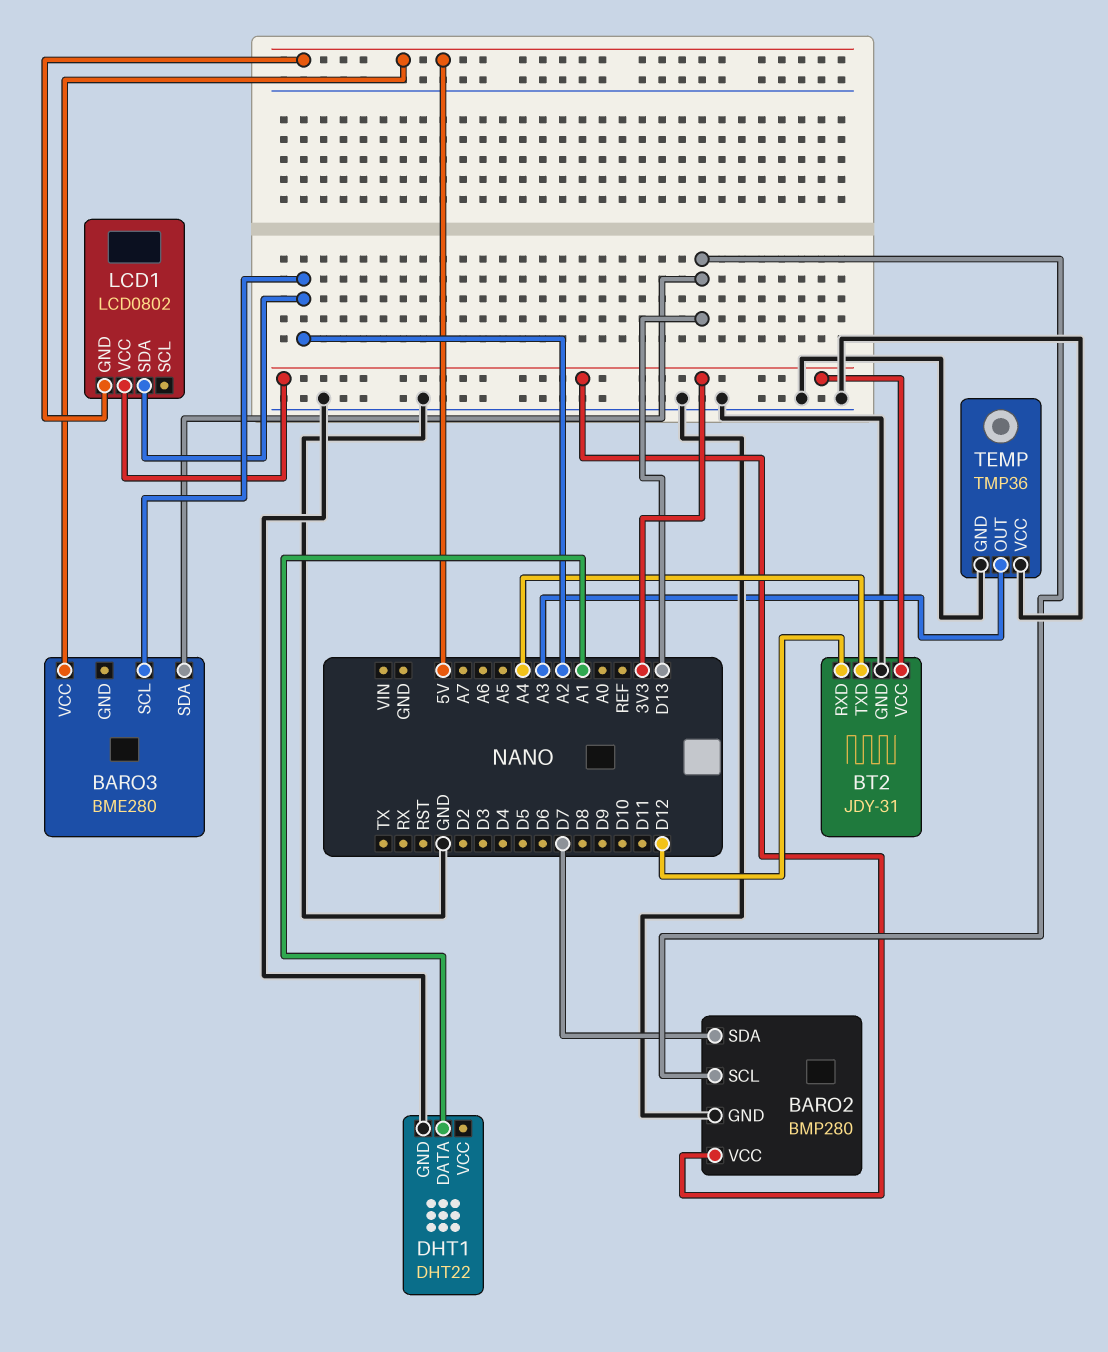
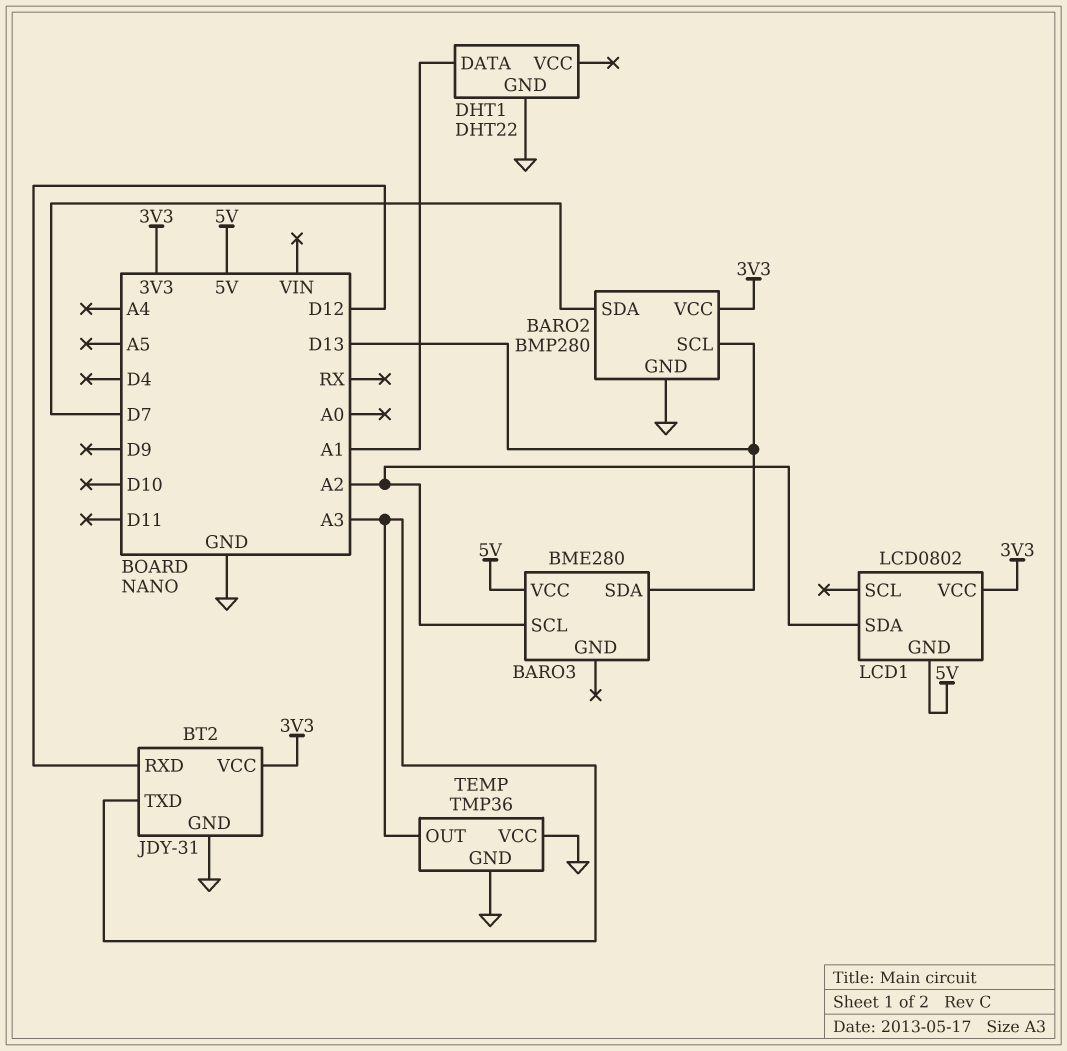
BT2 pin TXD: A4 -> A3

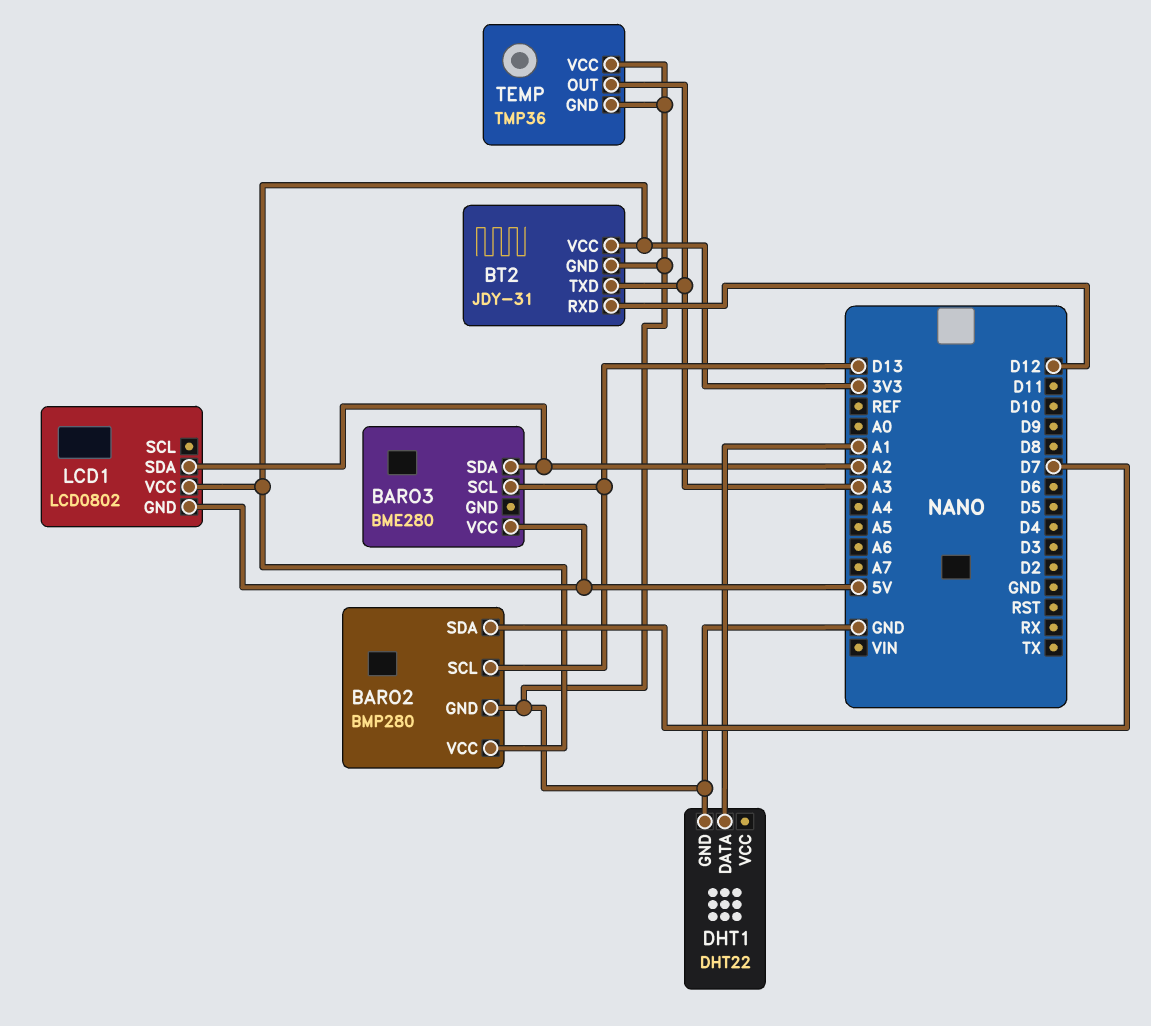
BARO3 pin SCL: A2 -> D13
BARO3 pin SDA: D13 -> A2

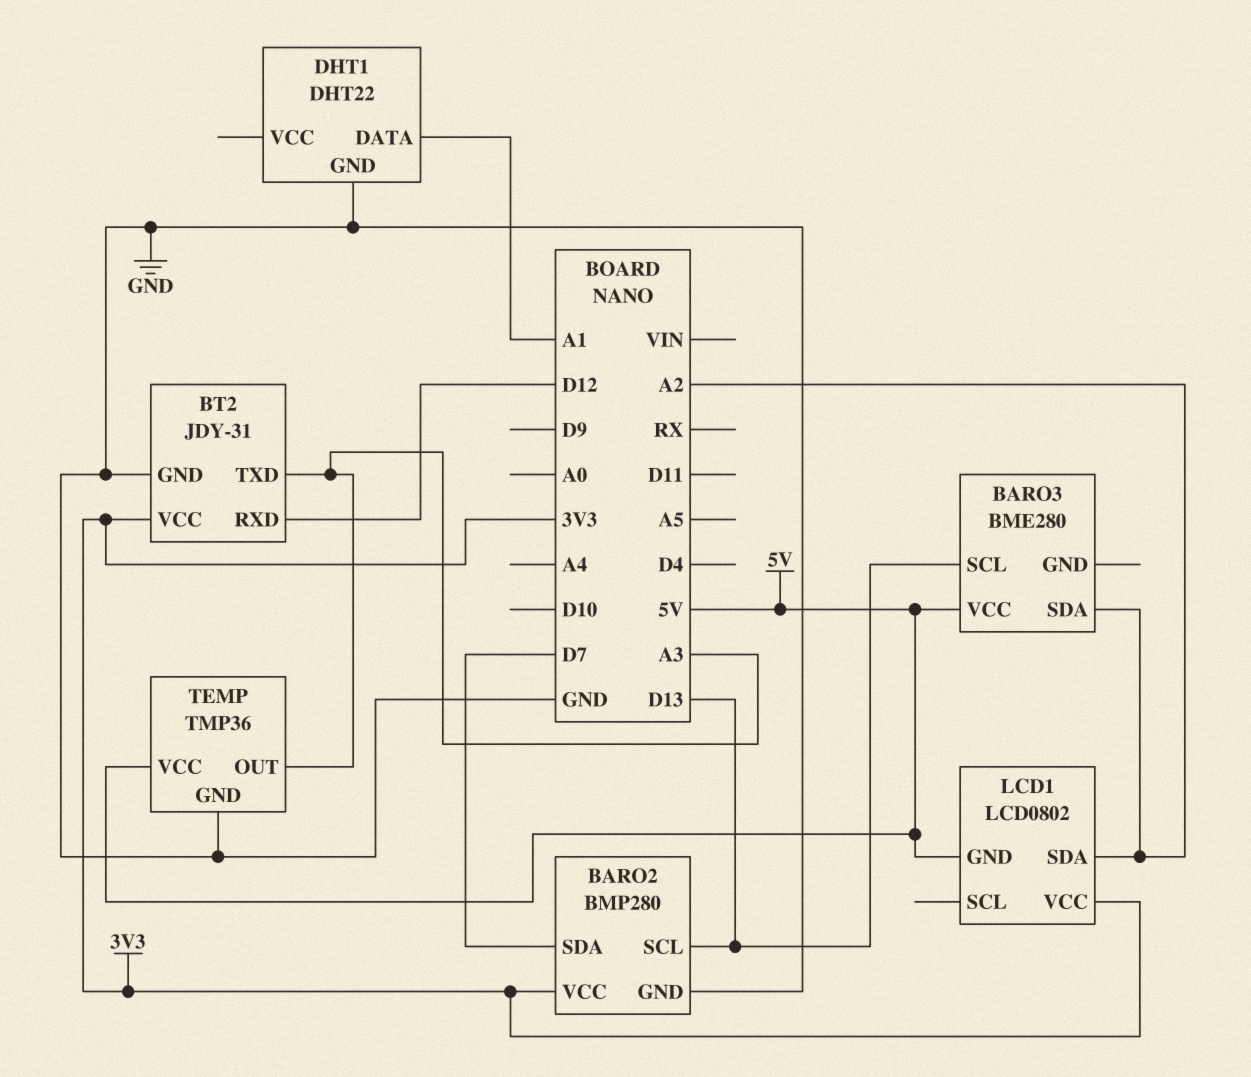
TEMP pin VCC: GND -> 5V

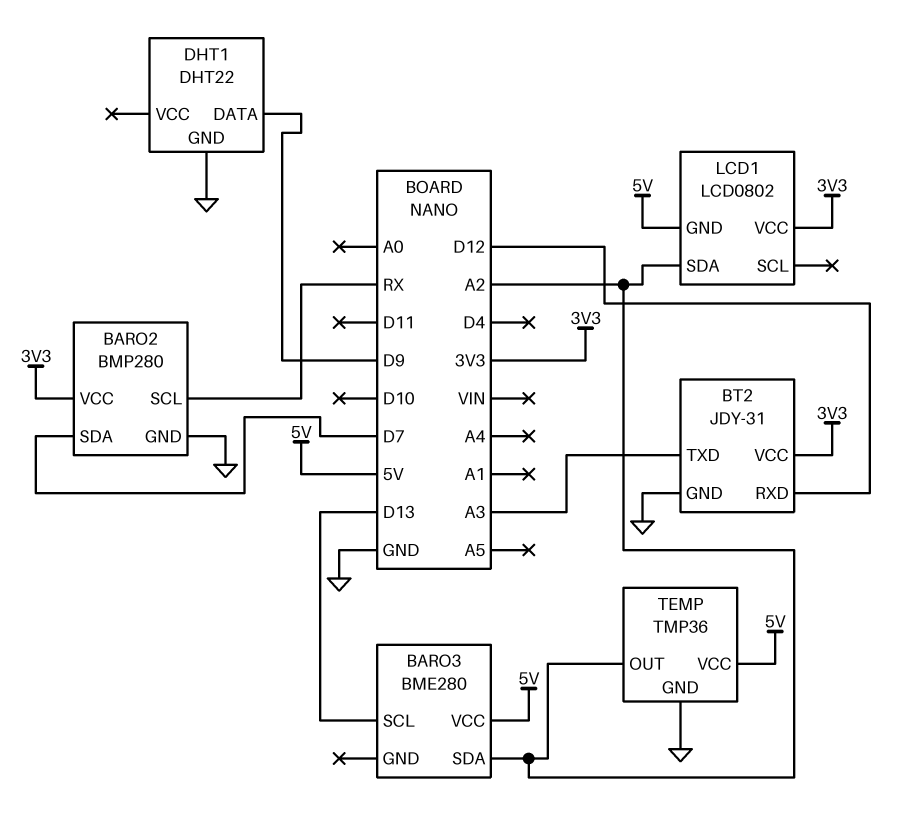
BARO2 pin SCL: D13 -> RX
DHT1 pin DATA: A1 -> D9
TEMP pin OUT: A3 -> A2

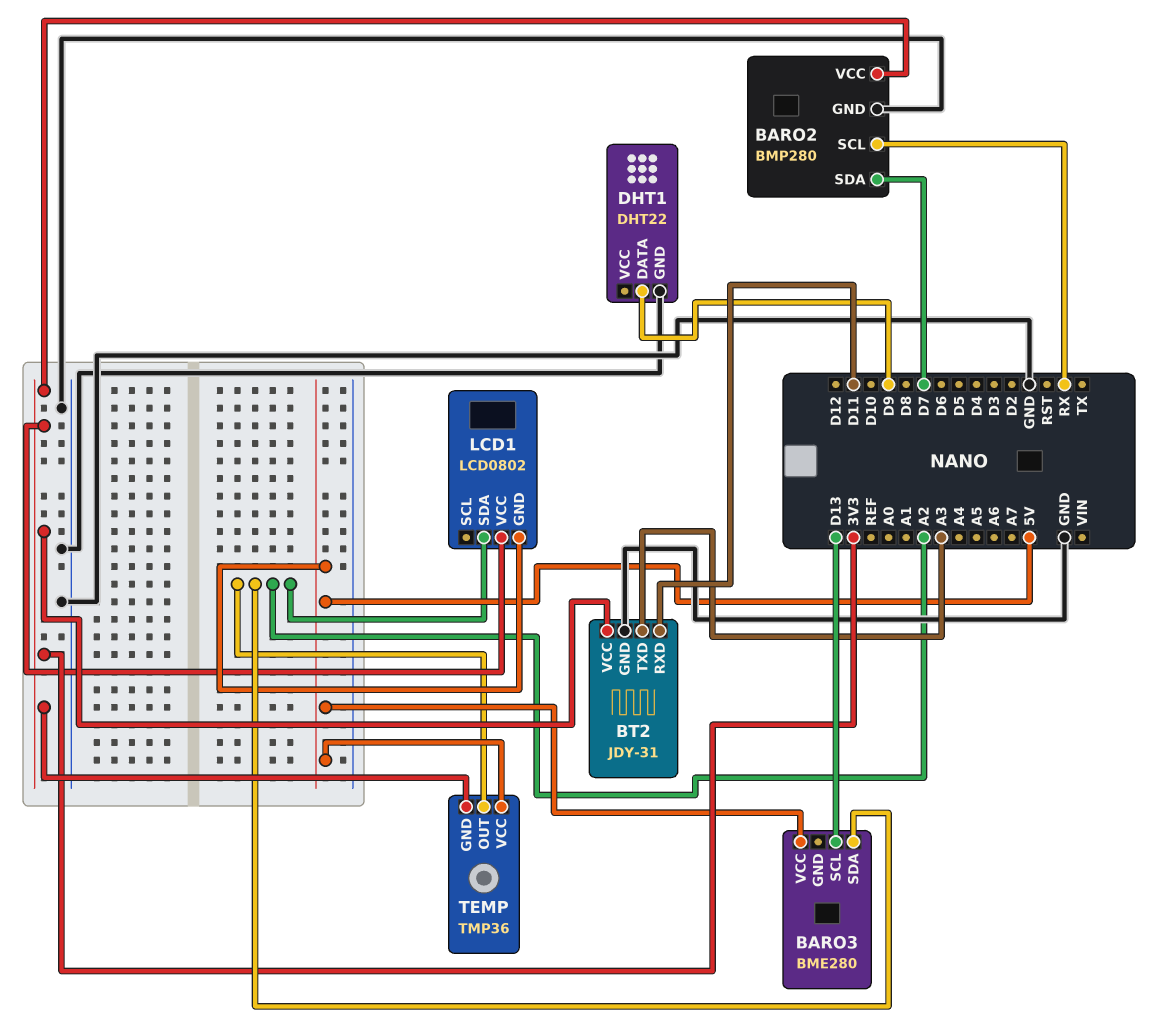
BT2 pin RXD: D12 -> D11
TEMP pin GND: GND -> 3V3

